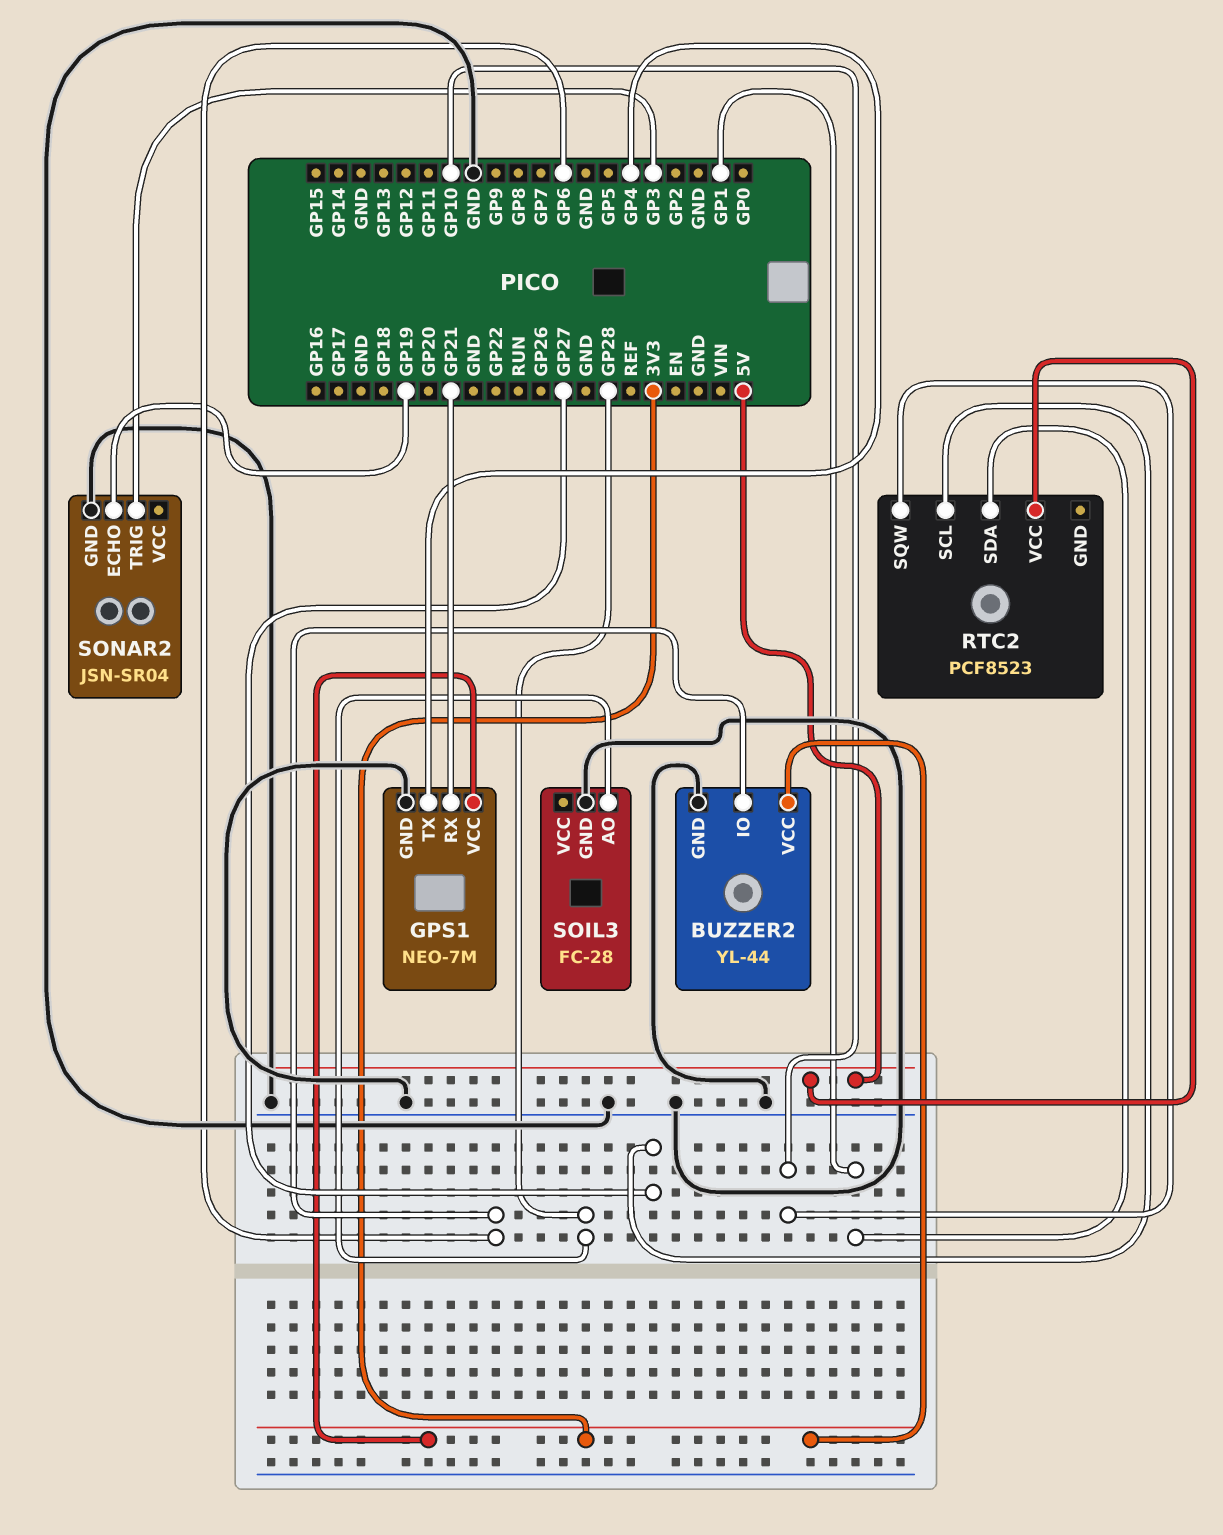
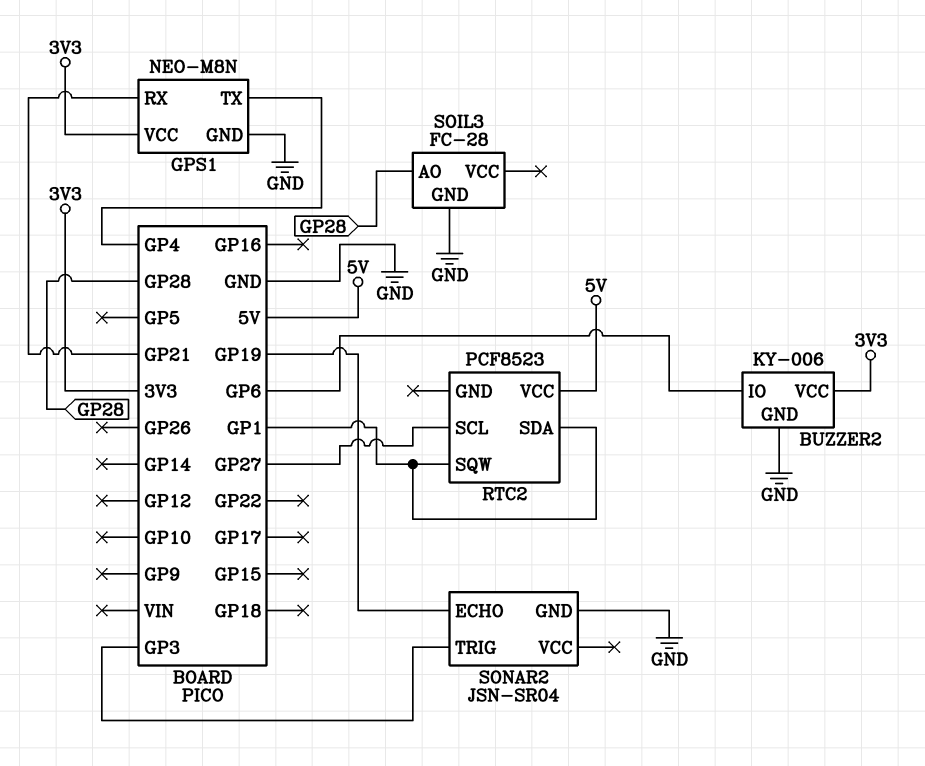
BUZZER2: YL-44 -> KY-006
GPS1: NEO-7M -> NEO-M8N
RTC2 pin SQW: GP10 -> GP1

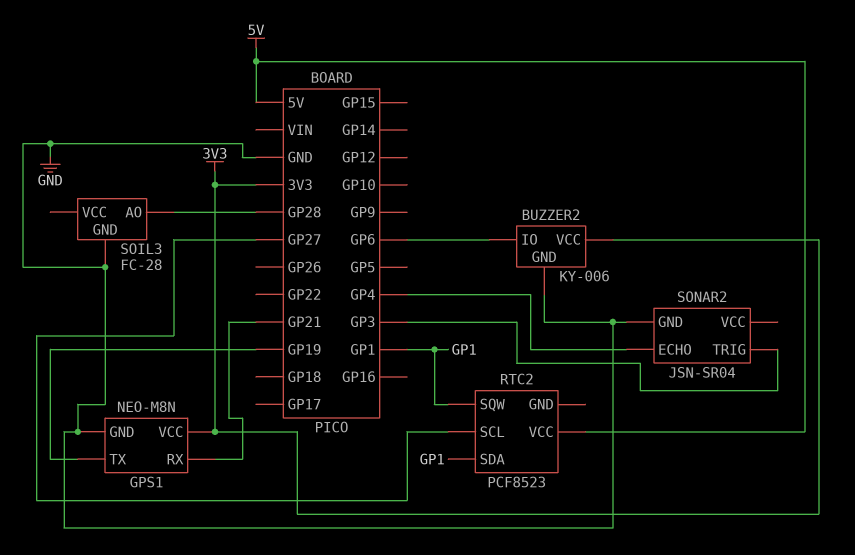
GPS1 pin TX: GP4 -> GP19
SONAR2 pin ECHO: GP19 -> GP4

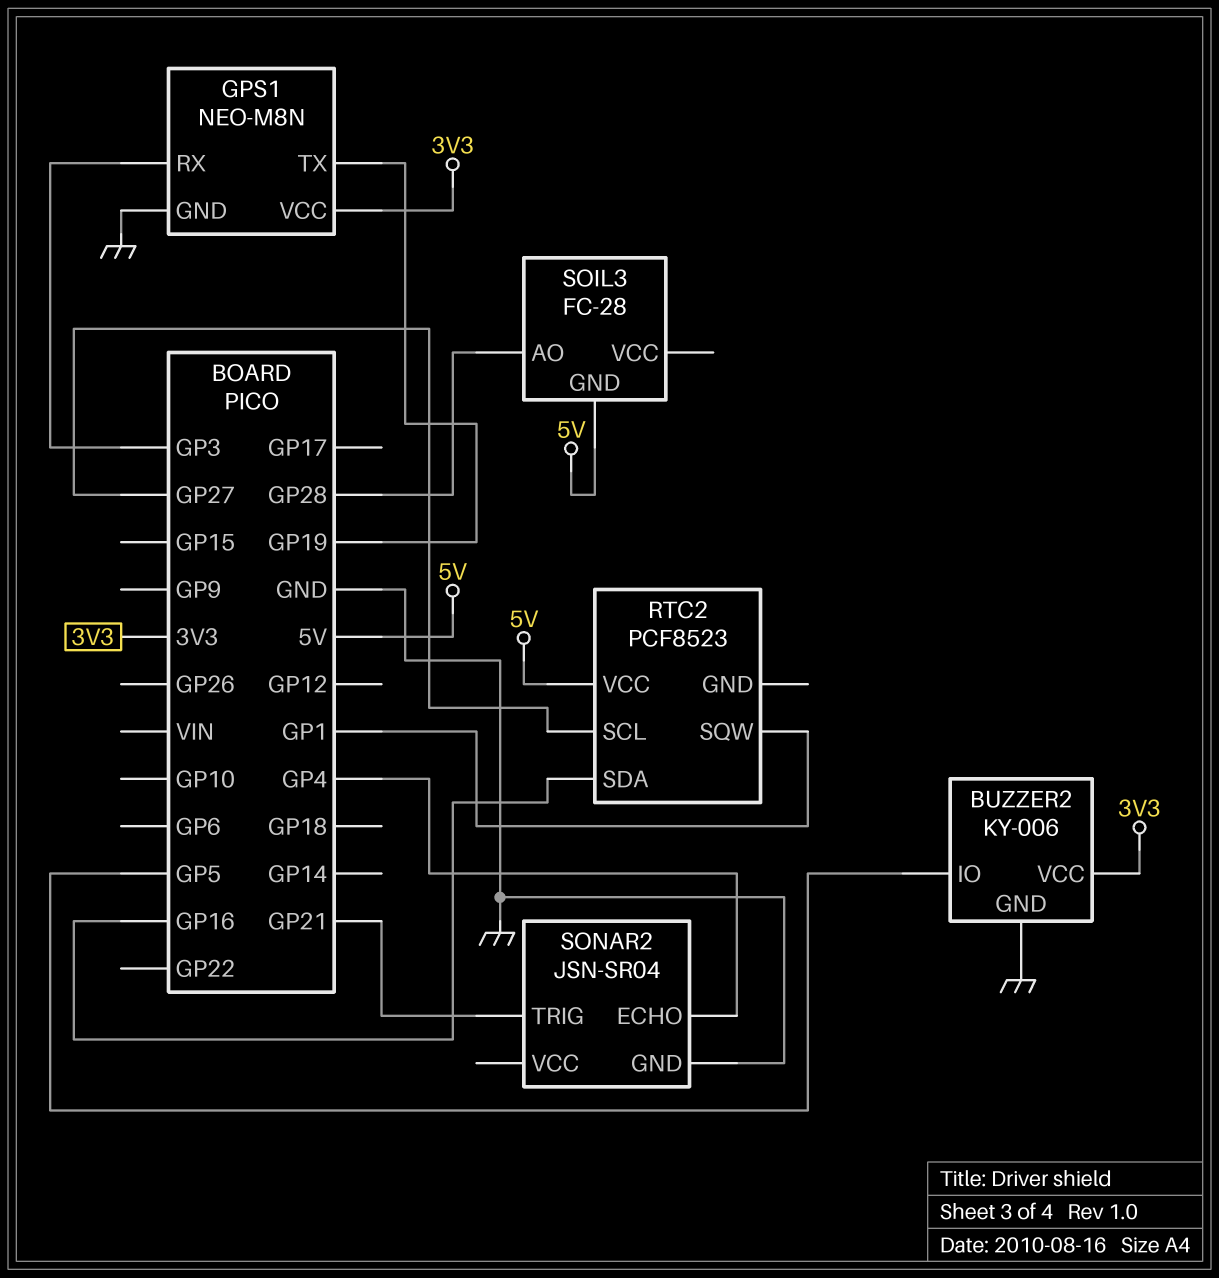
BUZZER2 pin IO: GP6 -> GP5
GPS1 pin RX: GP21 -> GP3
RTC2 pin SDA: GP1 -> GP16
SOIL3 pin GND: GND -> 5V
SONAR2 pin TRIG: GP3 -> GP21

